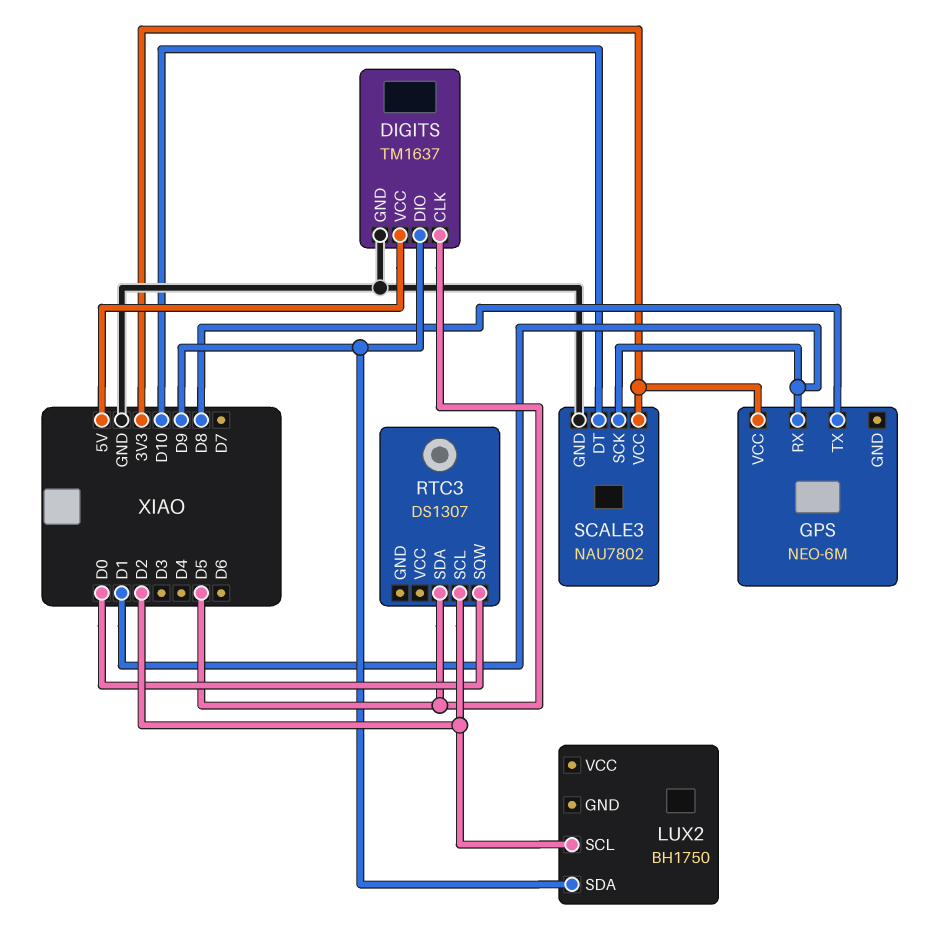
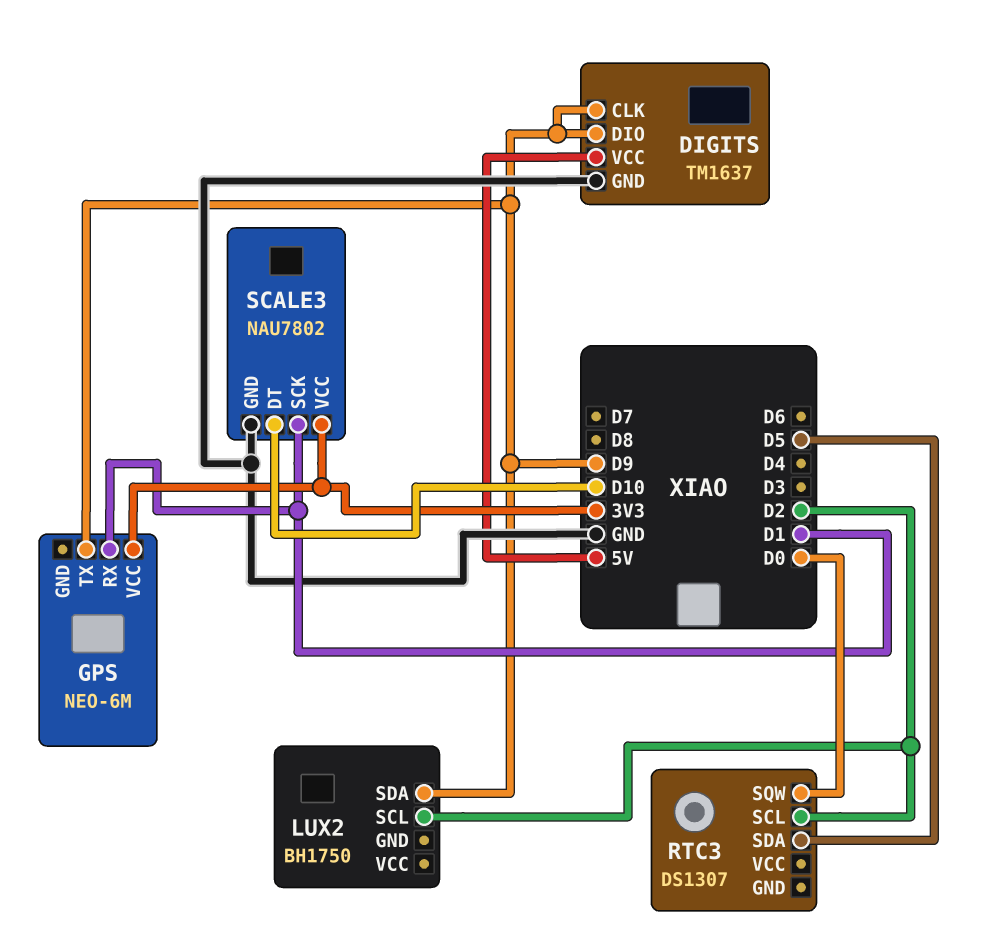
DIGITS pin CLK: D5 -> D9
GPS pin TX: D8 -> D9

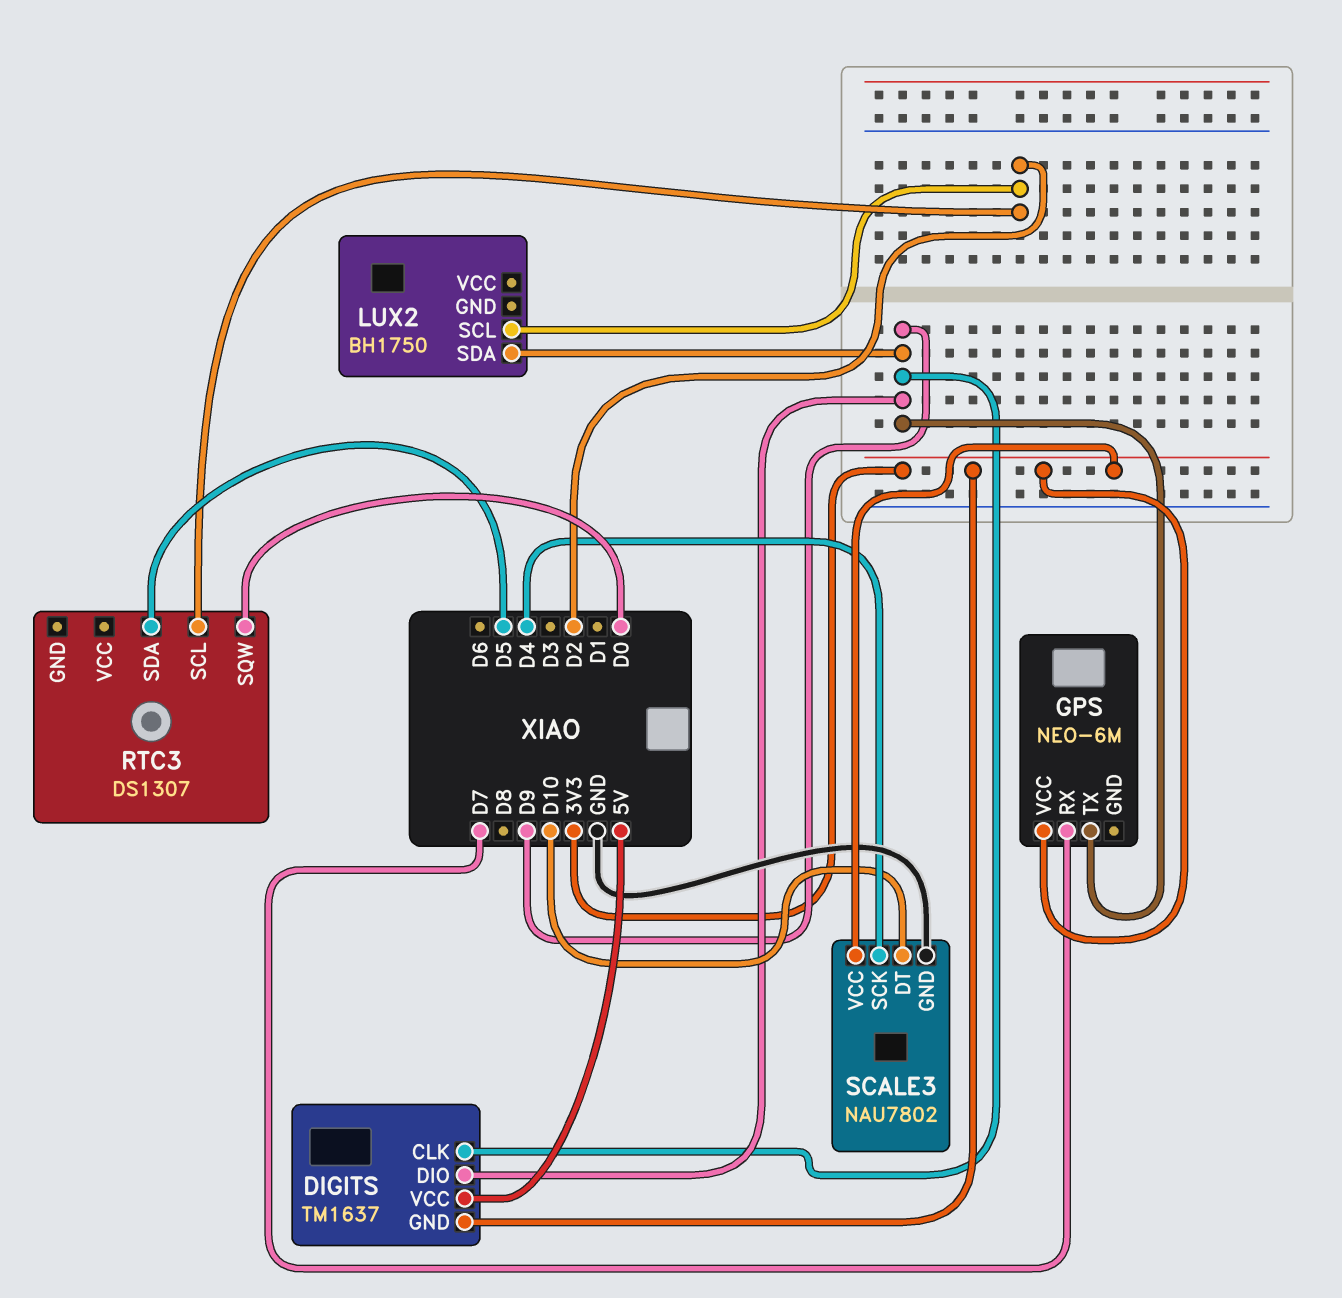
DIGITS pin GND: GND -> 3V3
GPS pin RX: D1 -> D7
SCALE3 pin SCK: D1 -> D4

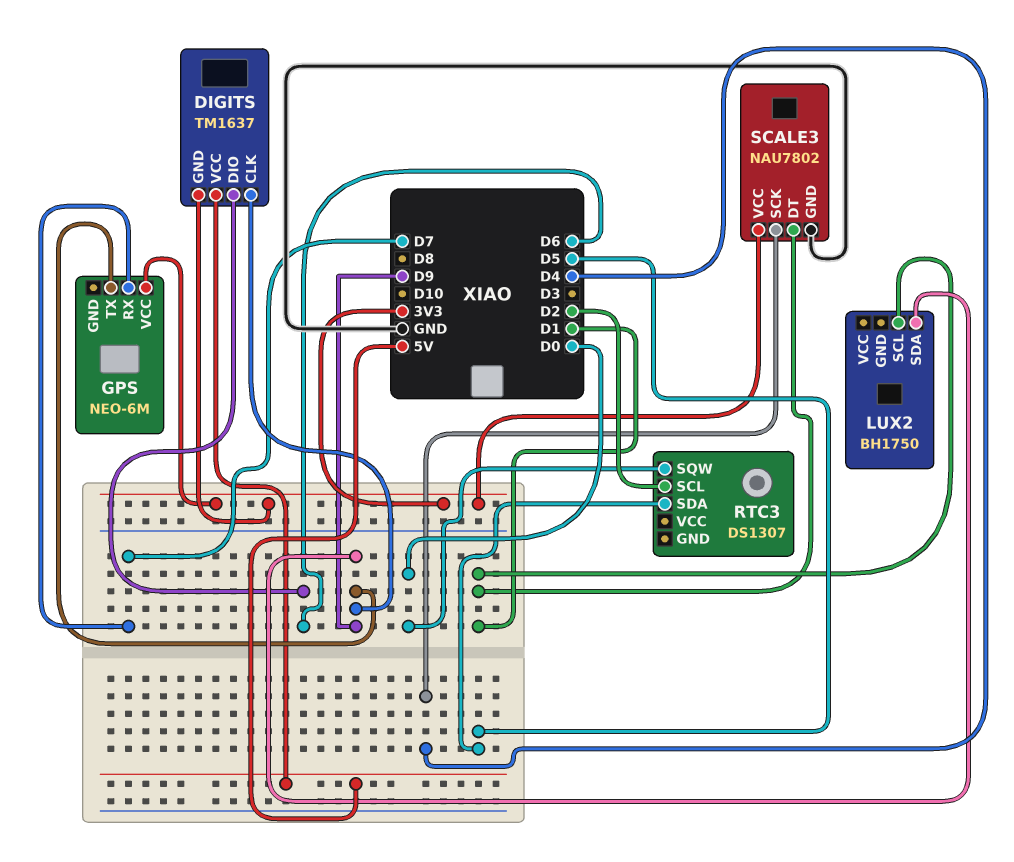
DIGITS pin DIO: D9 -> D6
LUX2 pin SCL: D2 -> D1
SCALE3 pin DT: D10 -> D1

